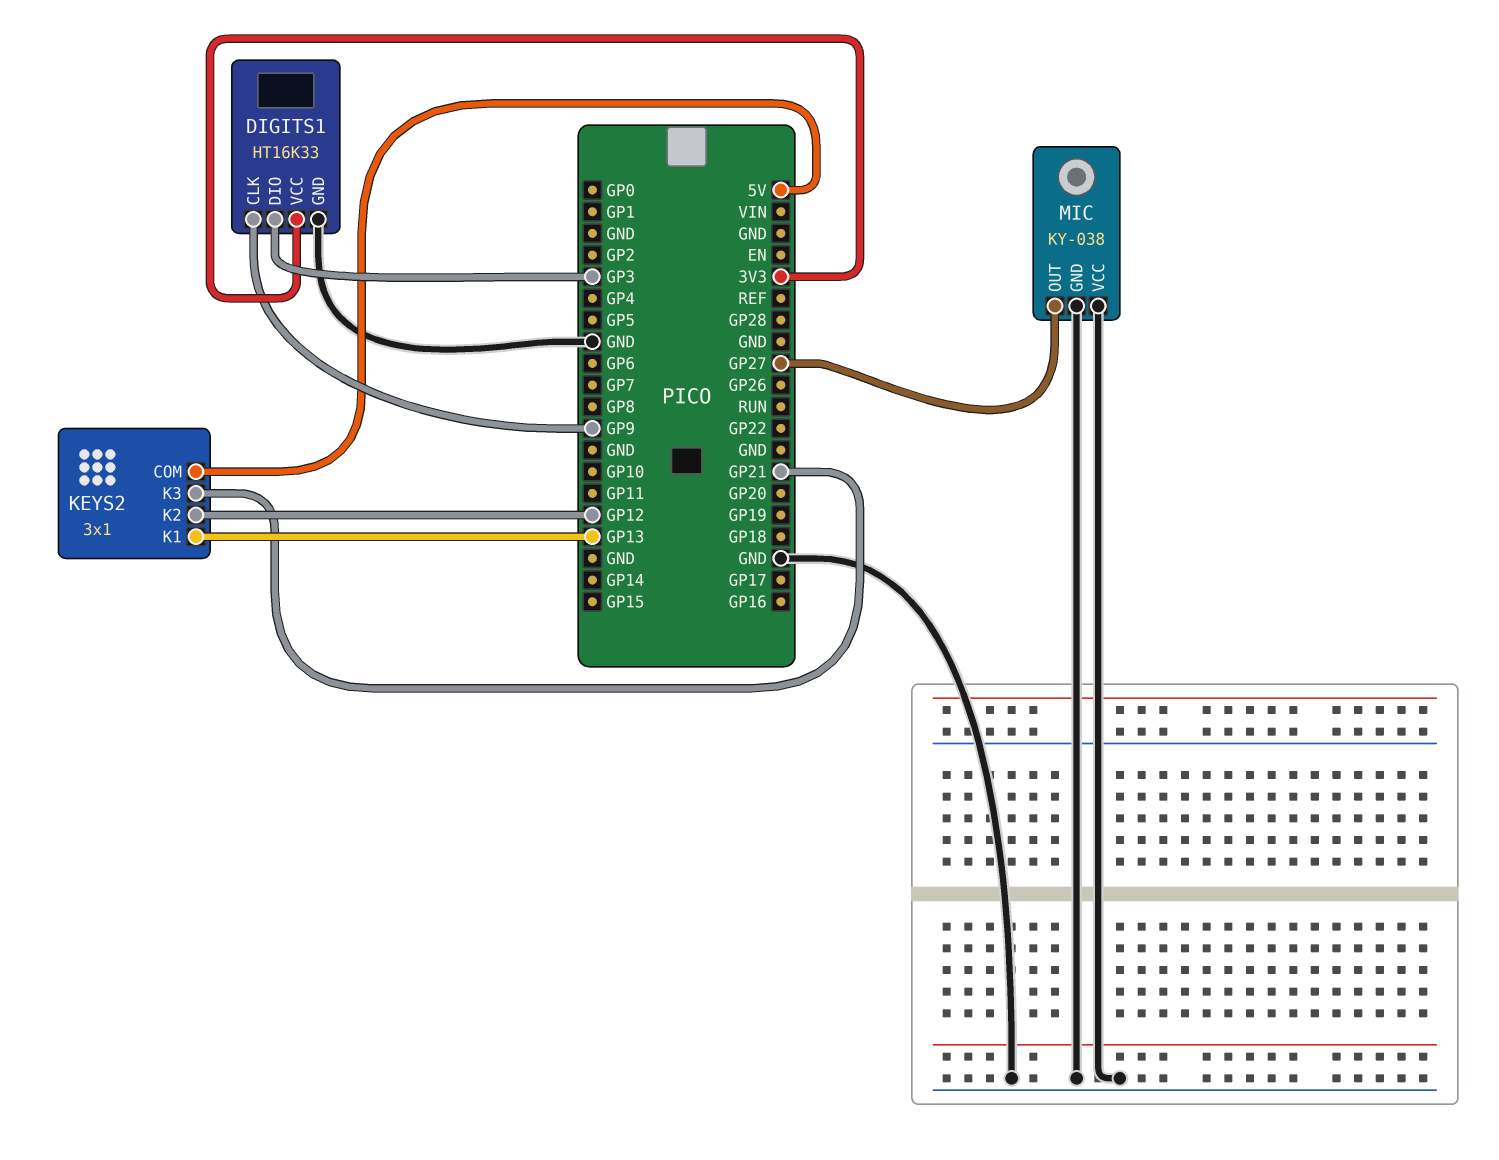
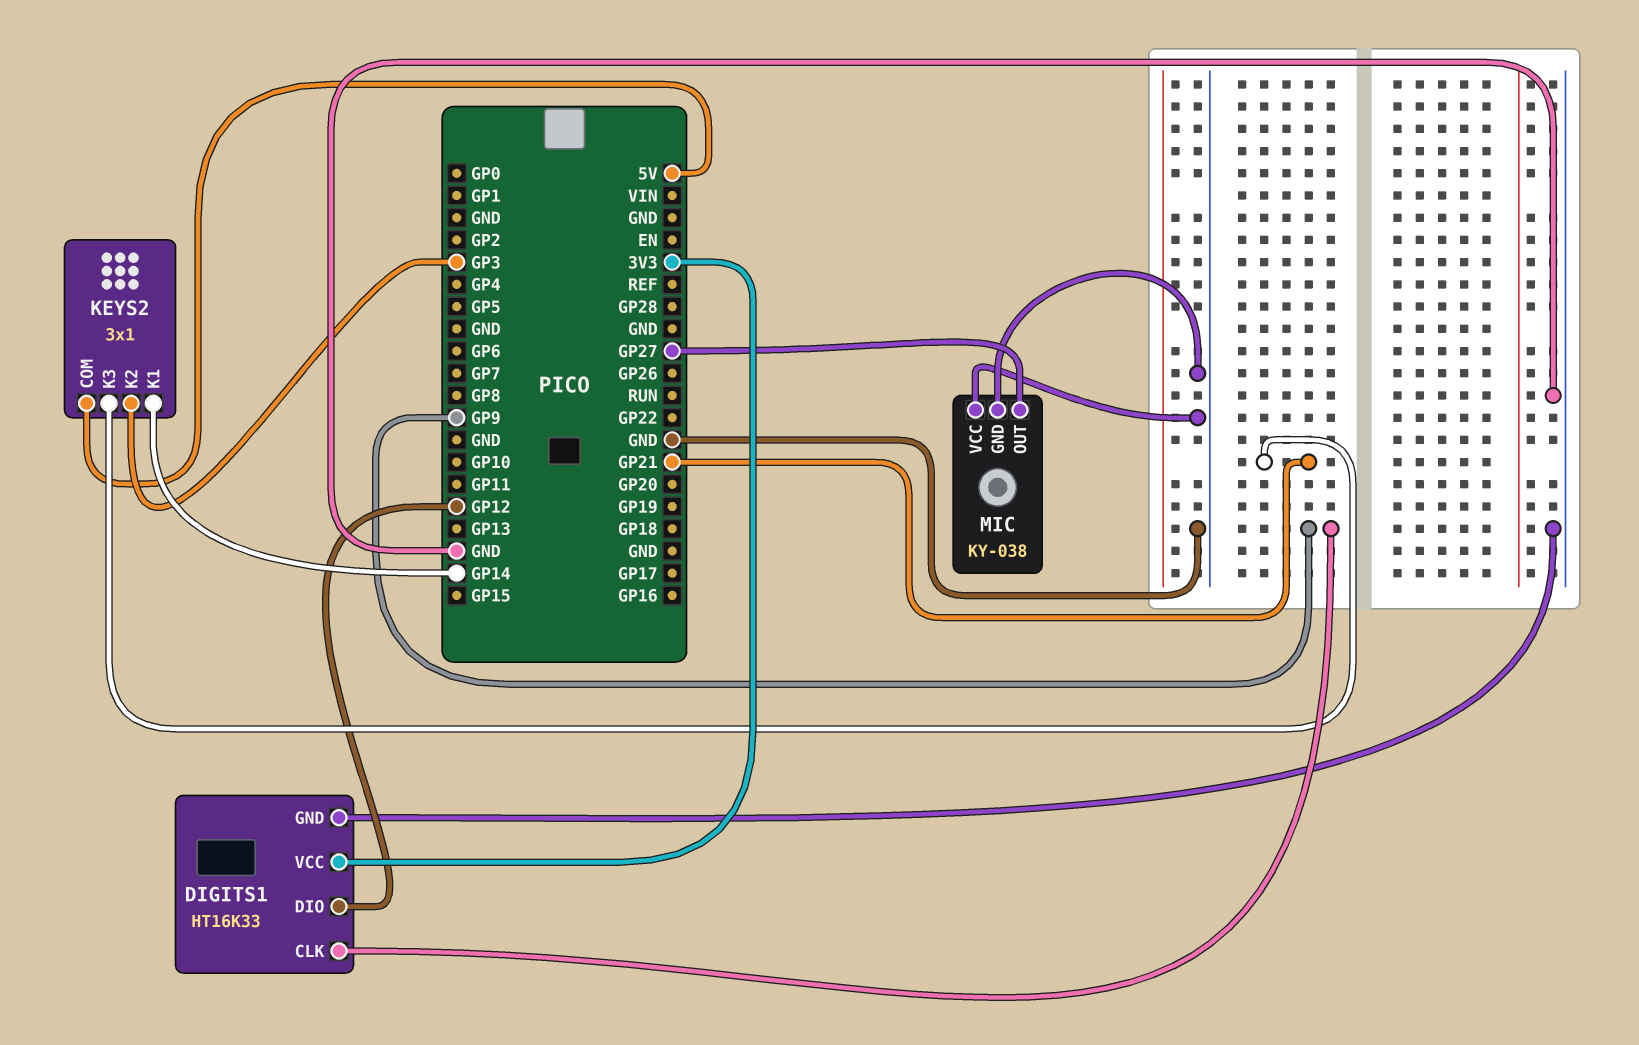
DIGITS1 pin DIO: GP3 -> GP12
KEYS2 pin K1: GP13 -> GP14
KEYS2 pin K2: GP12 -> GP3

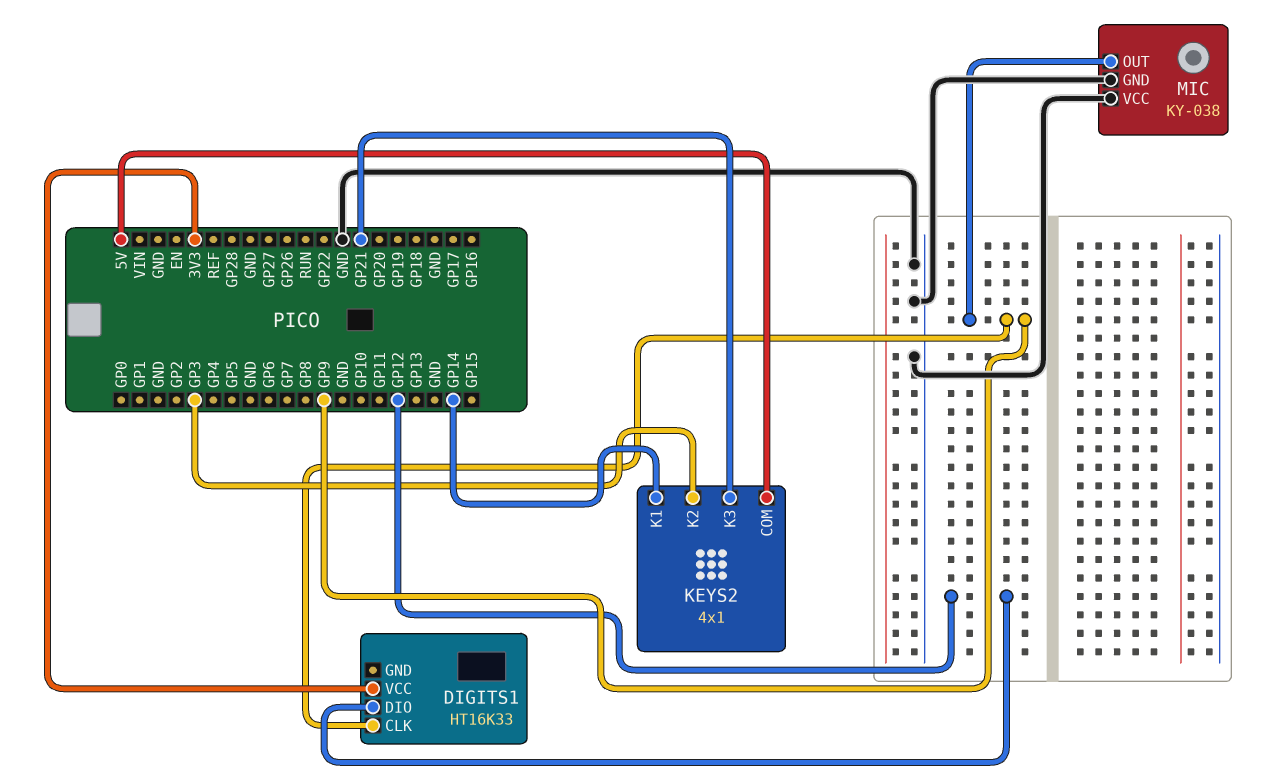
DIGITS1 pin GND: GND -> none
KEYS2: 3x1 -> 4x1
MIC pin OUT: GP27 -> GP9

